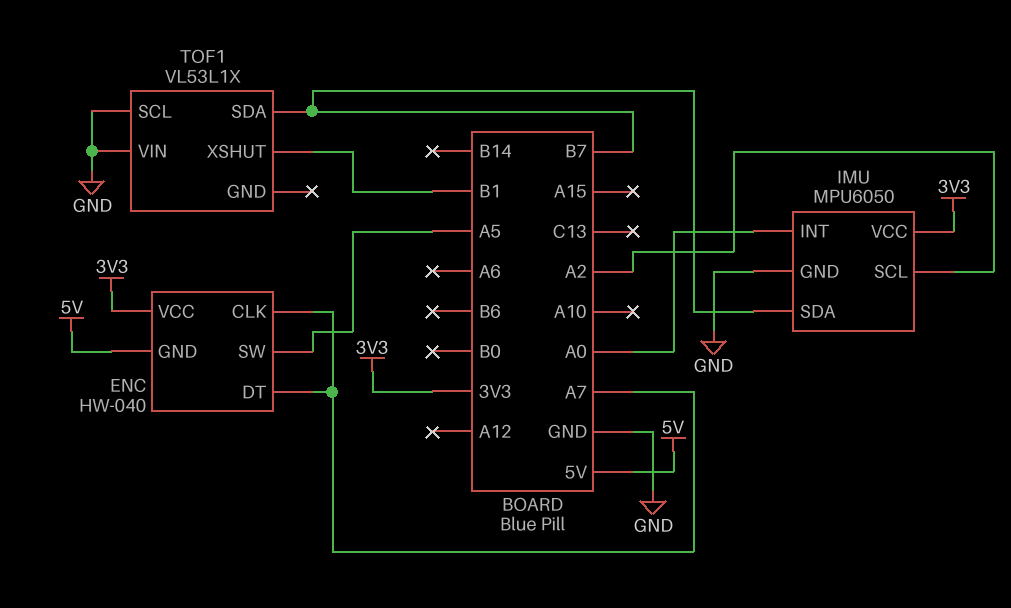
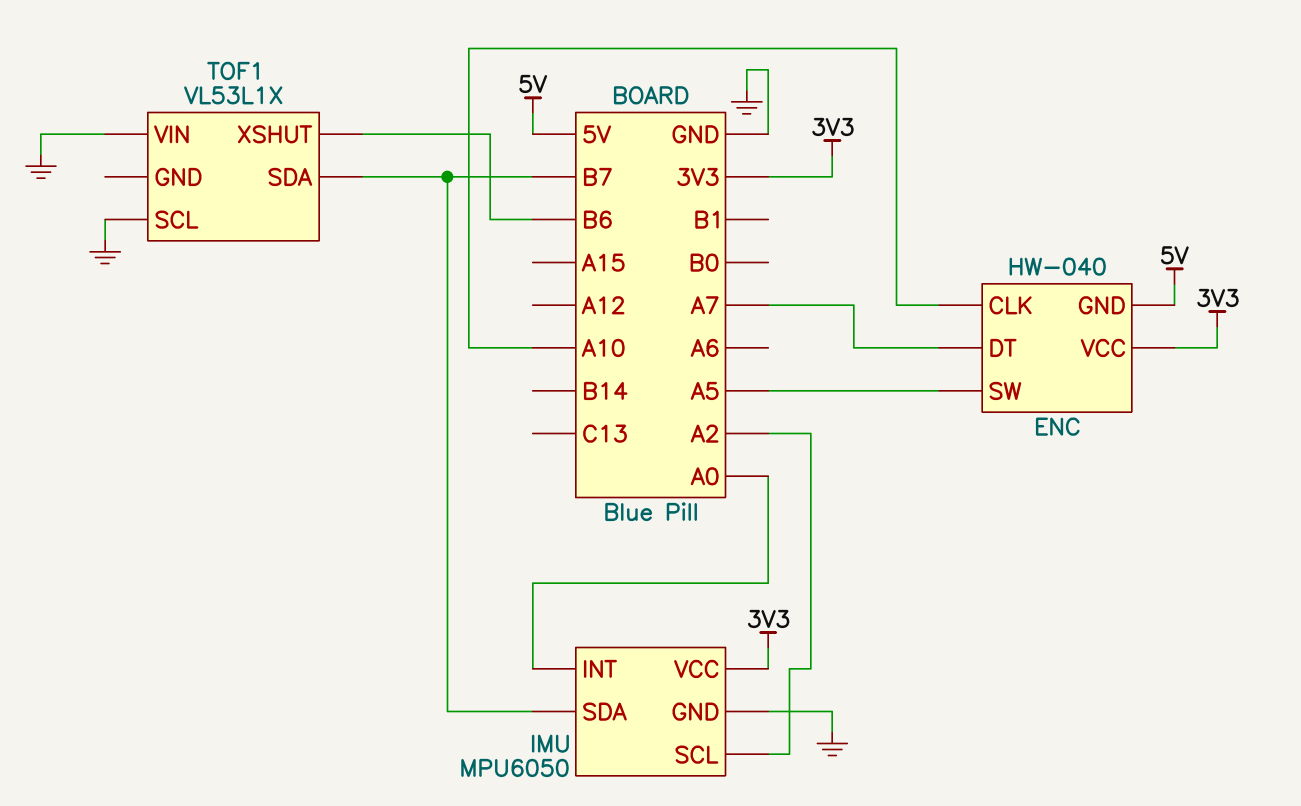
ENC pin CLK: A7 -> A10
TOF1 pin XSHUT: B1 -> B6

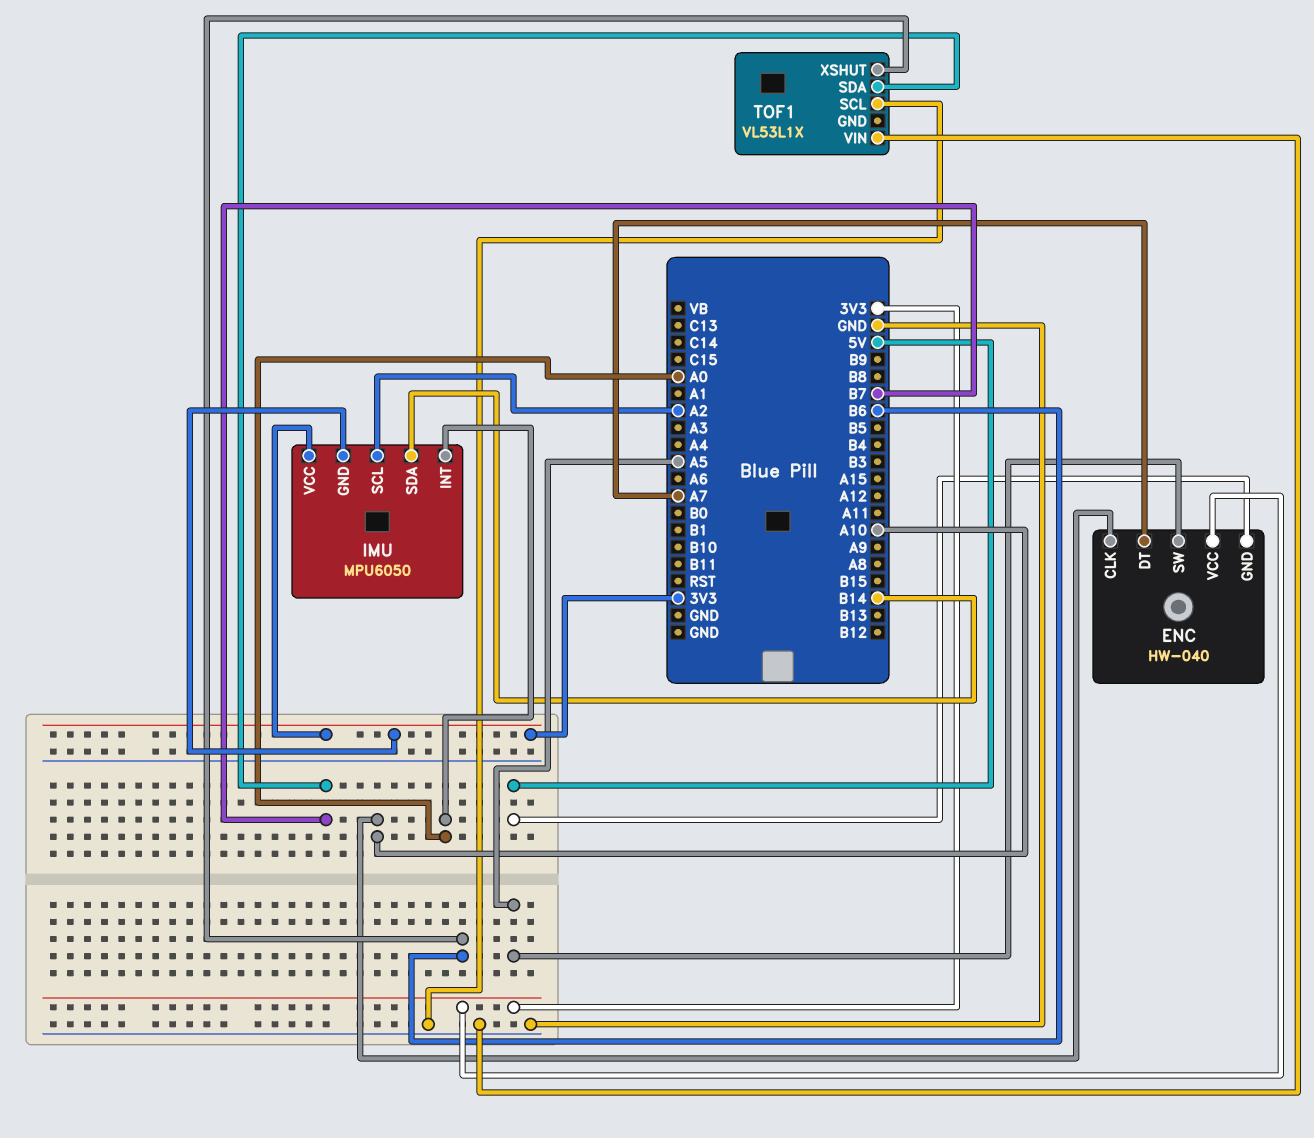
IMU pin GND: GND -> 3V3
IMU pin SDA: B7 -> B14

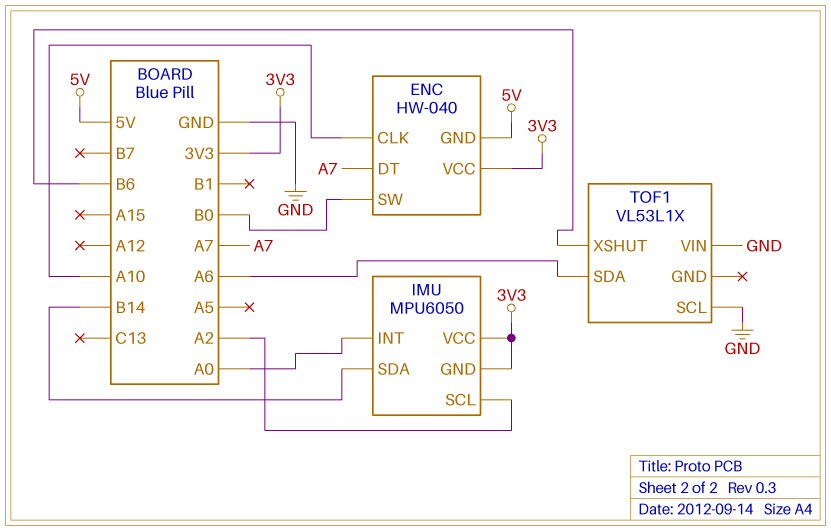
ENC pin SW: A5 -> B0
TOF1 pin SDA: B7 -> A6

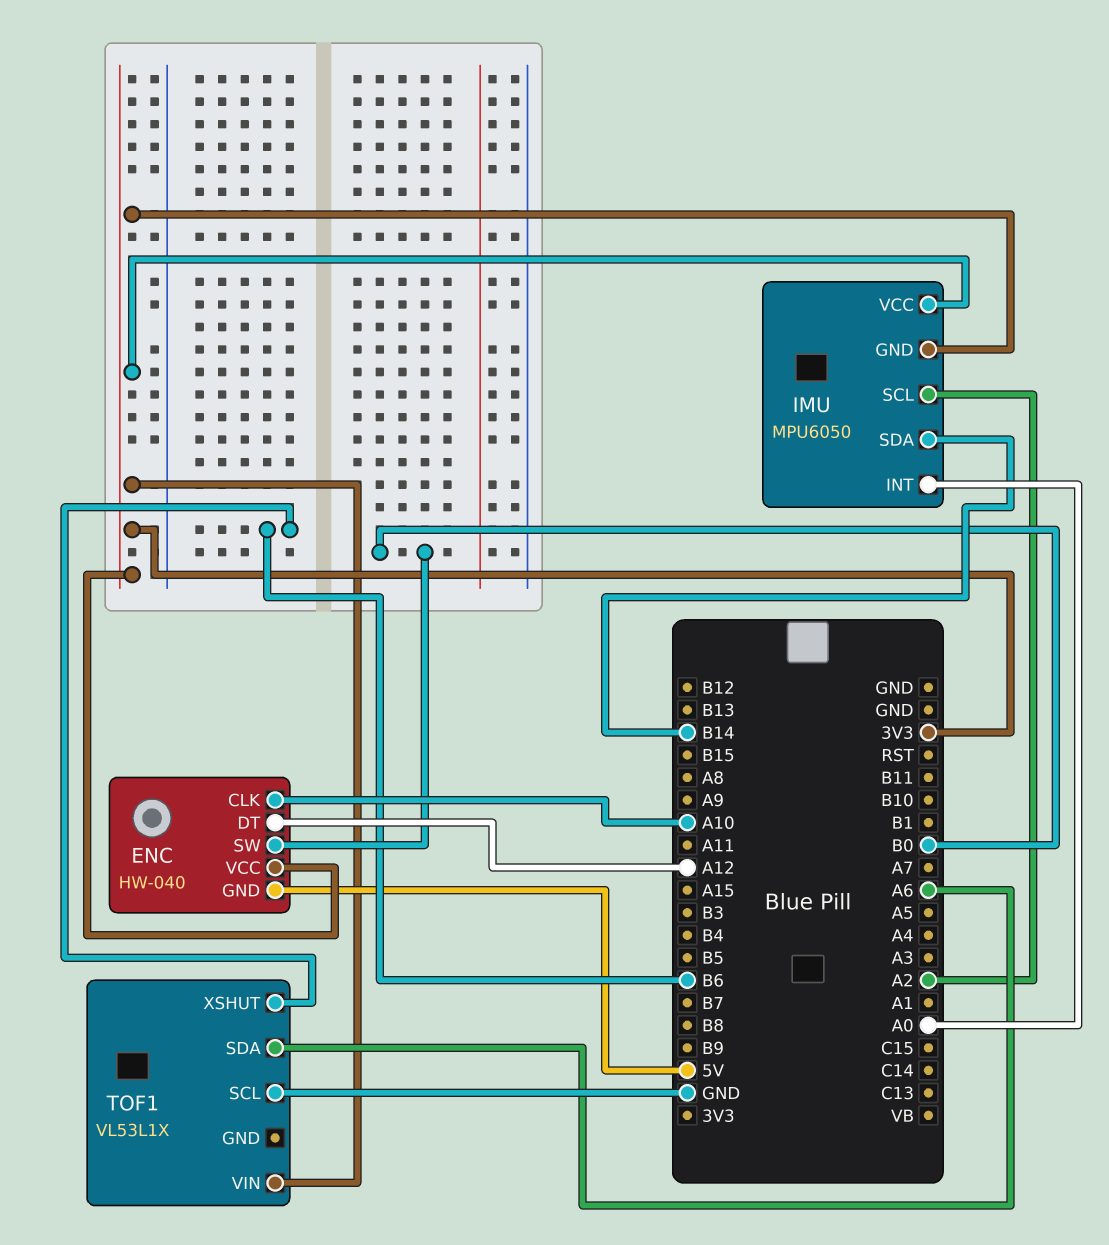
ENC pin DT: A7 -> A12
TOF1 pin VIN: GND -> 3V3

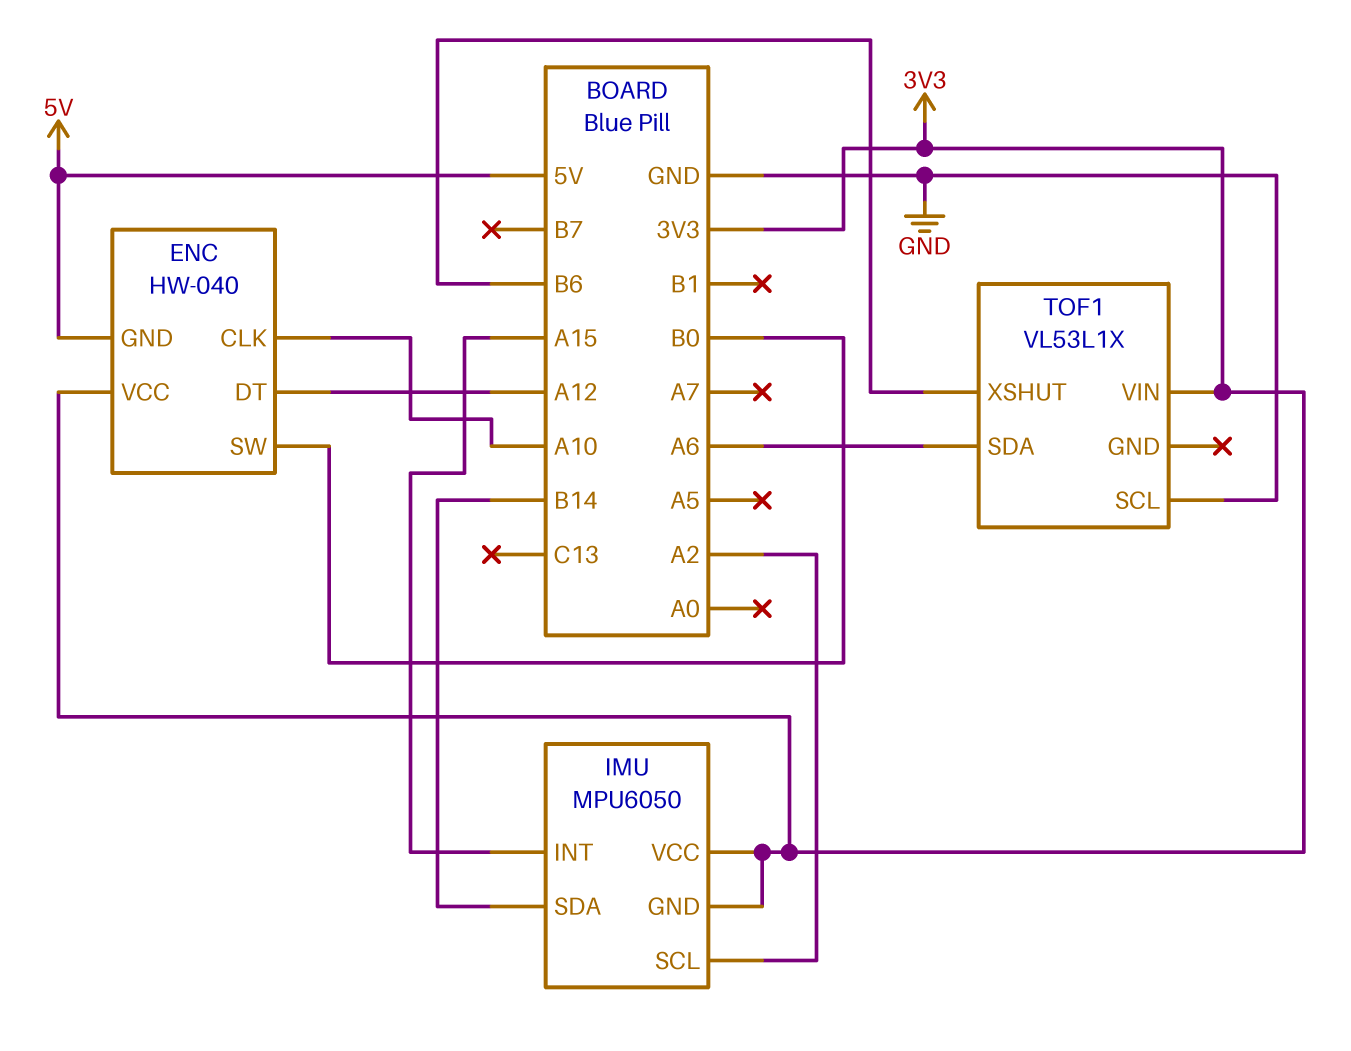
IMU pin INT: A0 -> A15

